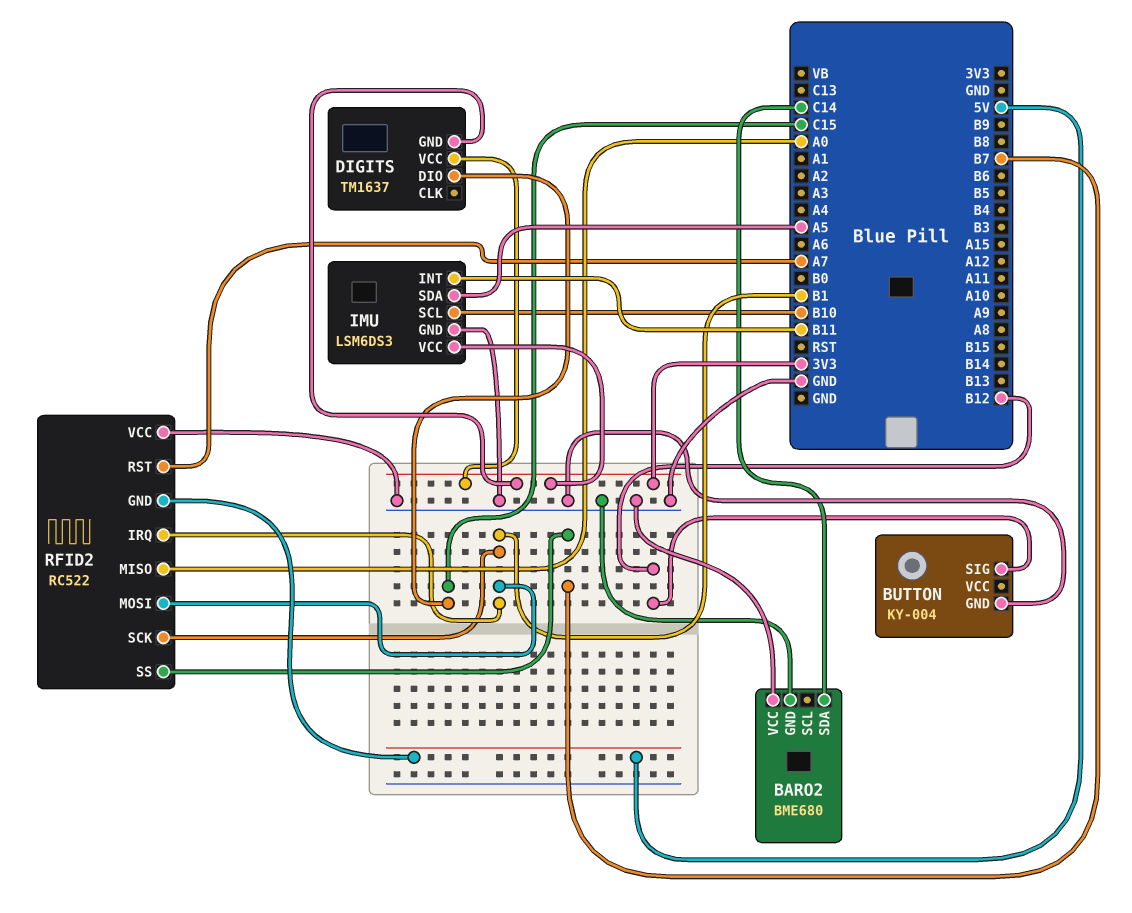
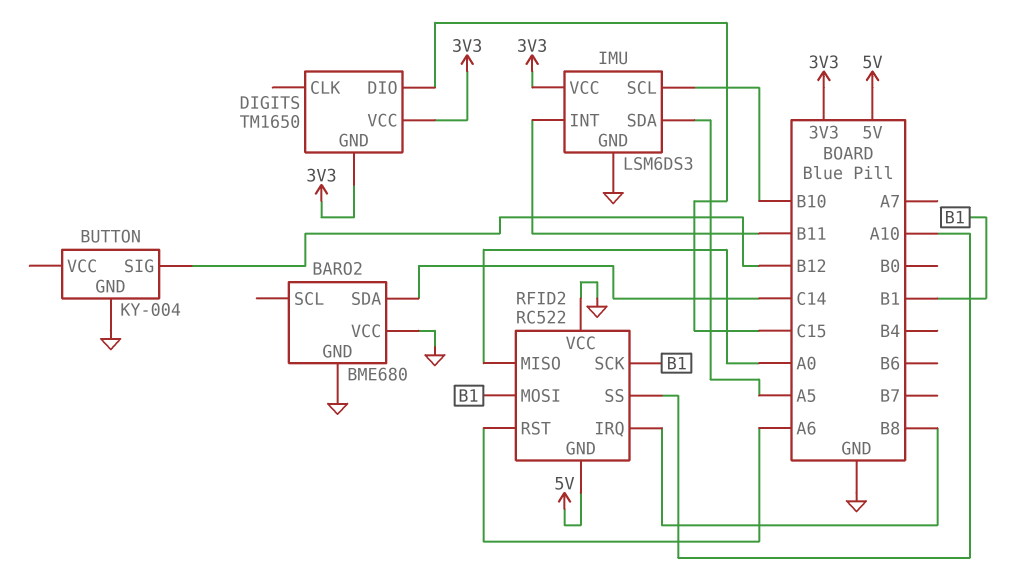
DIGITS: TM1637 -> TM1650
RFID2 pin IRQ: B1 -> B8
RFID2 pin RST: A7 -> A6
RFID2 pin SS: B7 -> A10

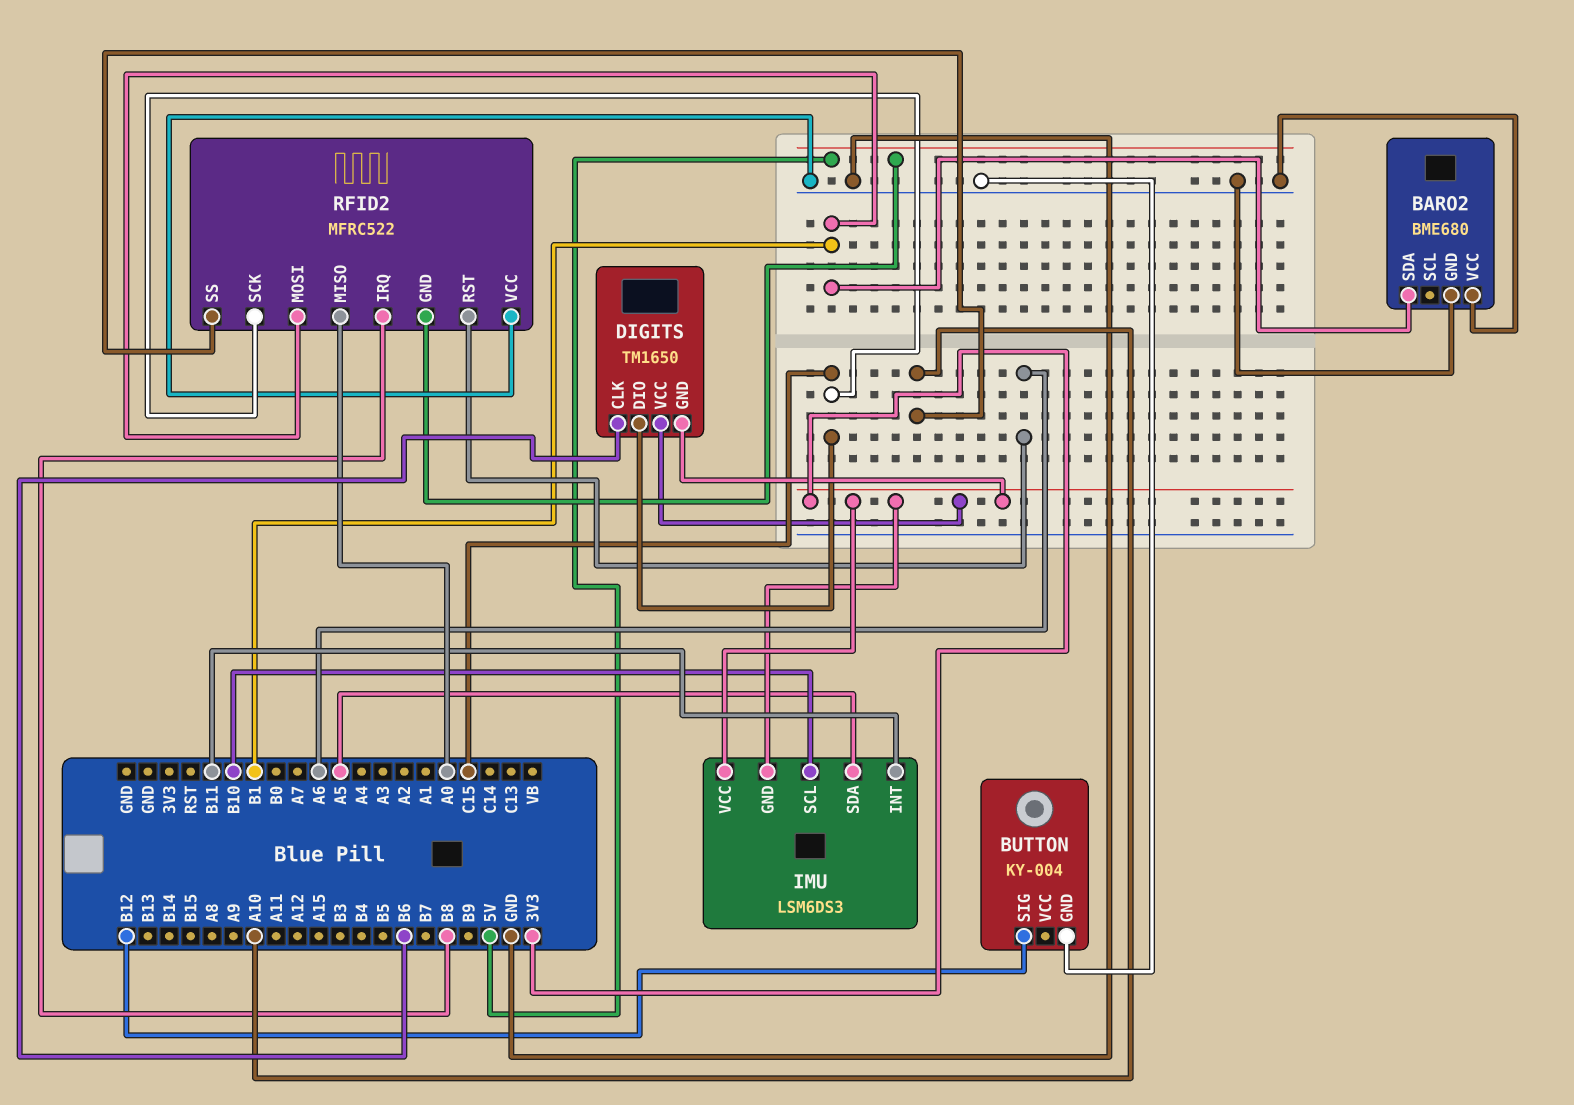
BARO2 pin SDA: C14 -> B1
DIGITS pin CLK: none -> B6
IMU pin GND: GND -> 3V3
RFID2: RC522 -> MFRC522
RFID2 pin SCK: B1 -> C15

